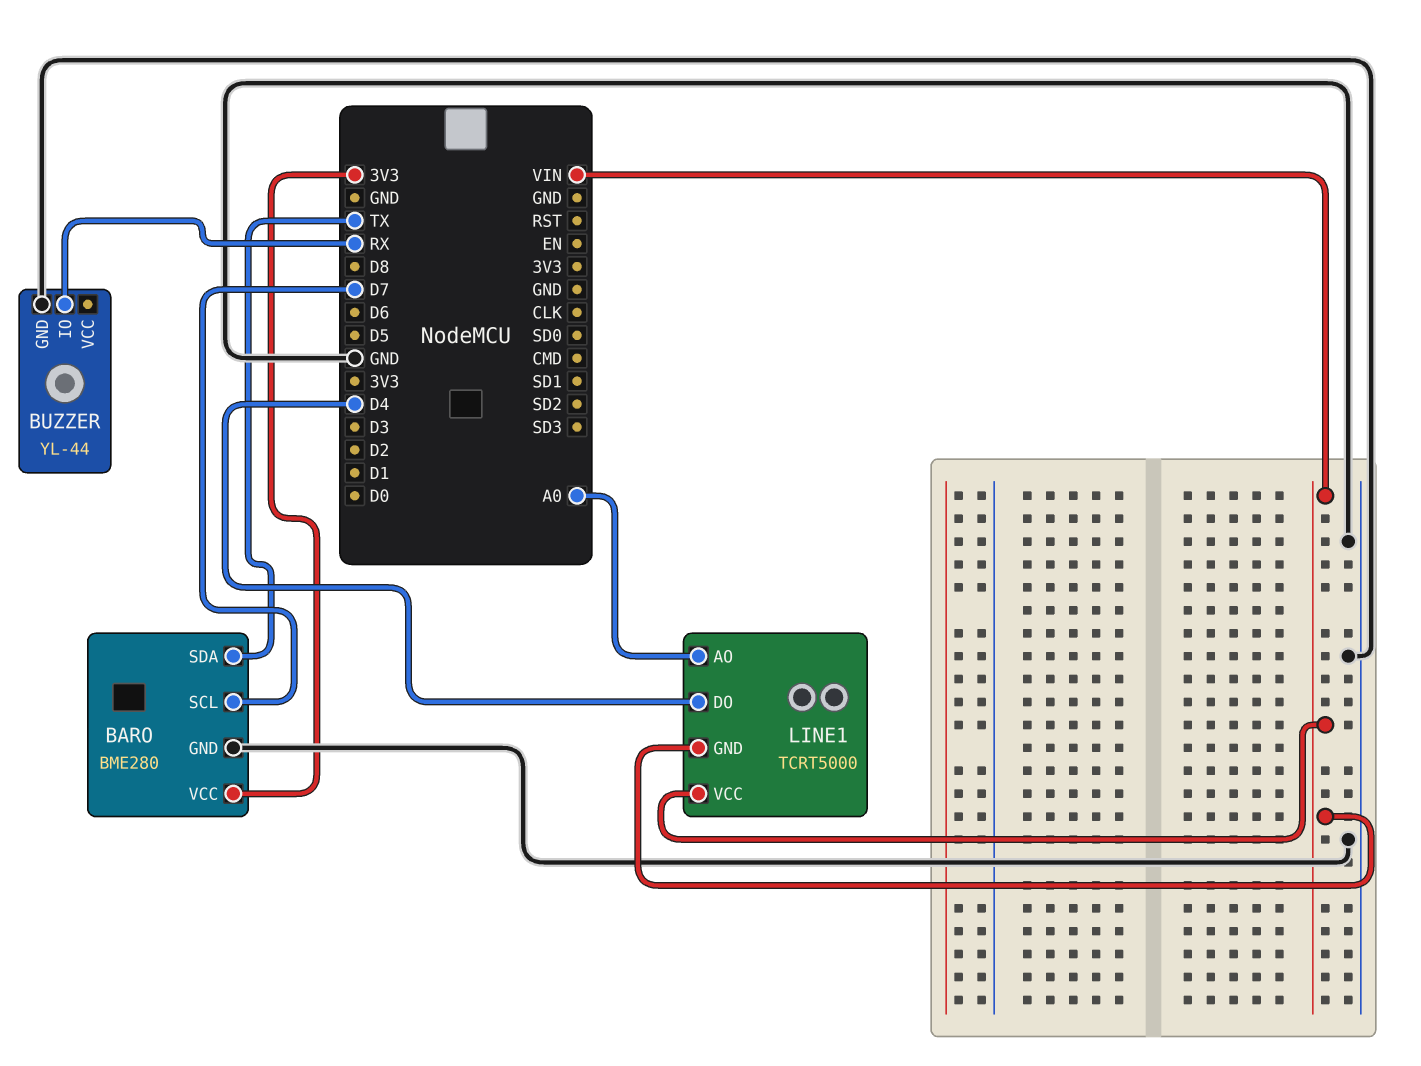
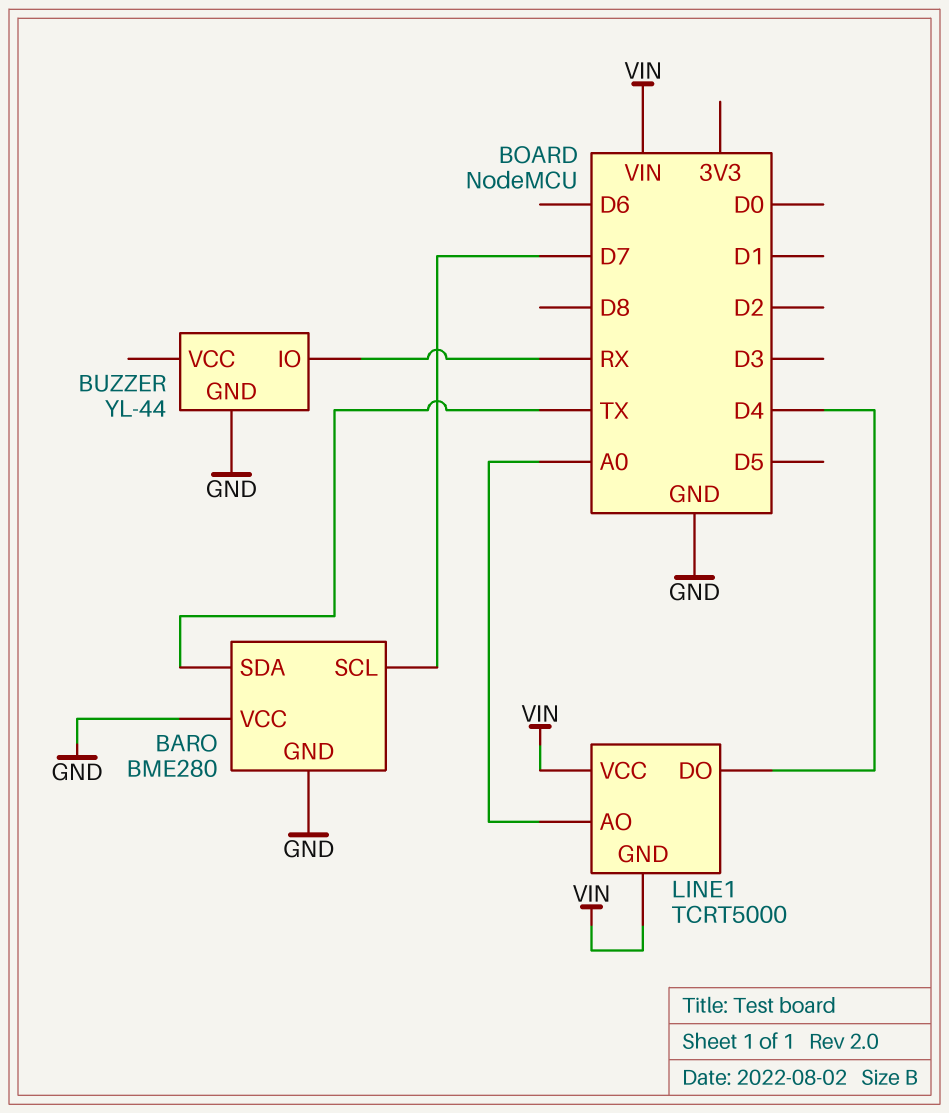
BARO pin VCC: 3V3 -> GND

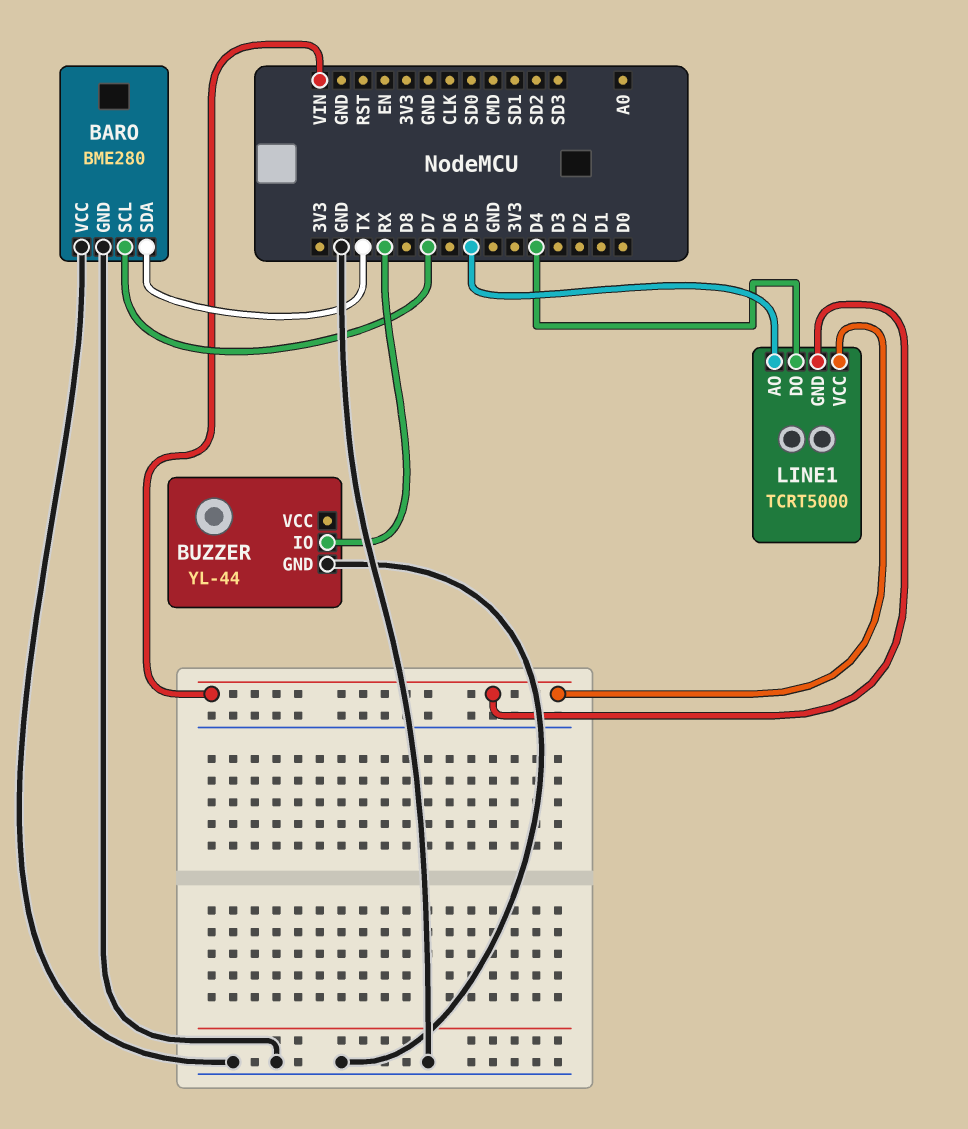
LINE1 pin AO: A0 -> D5

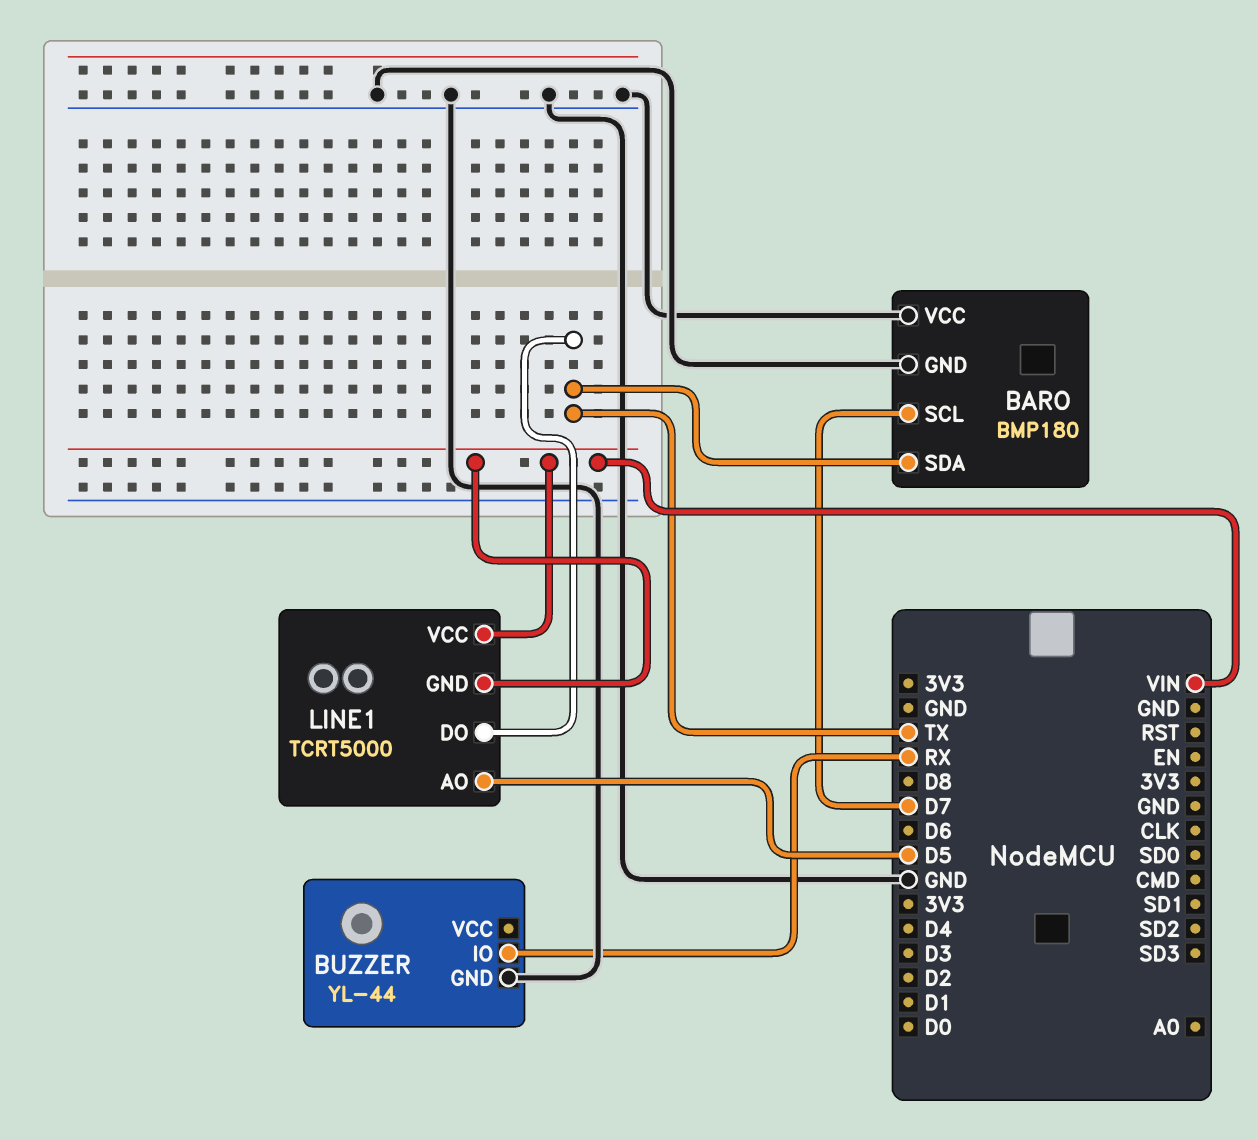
BARO: BME280 -> BMP180
LINE1 pin DO: D4 -> TX

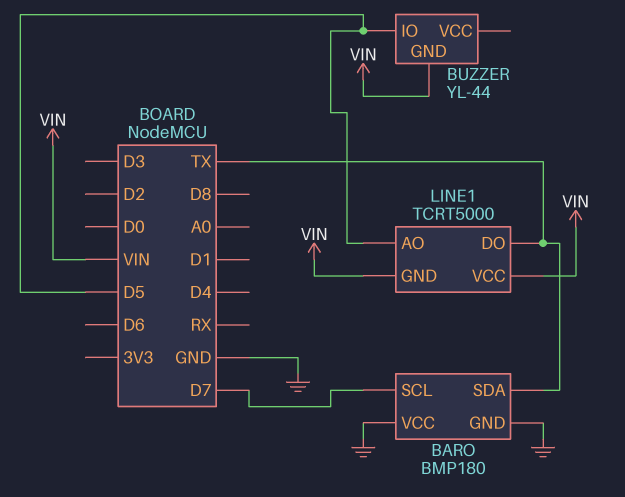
BUZZER pin GND: GND -> VIN
BUZZER pin IO: RX -> D5

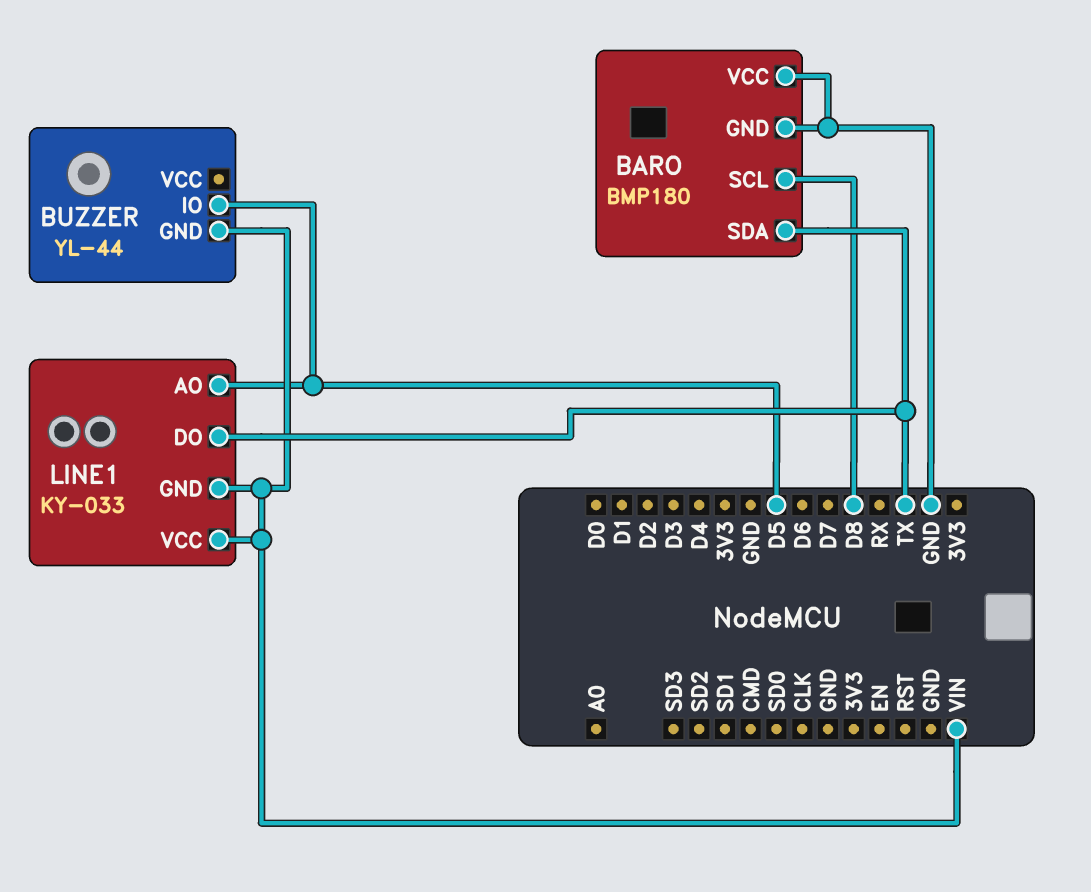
BARO pin SCL: D7 -> D8
LINE1: TCRT5000 -> KY-033

